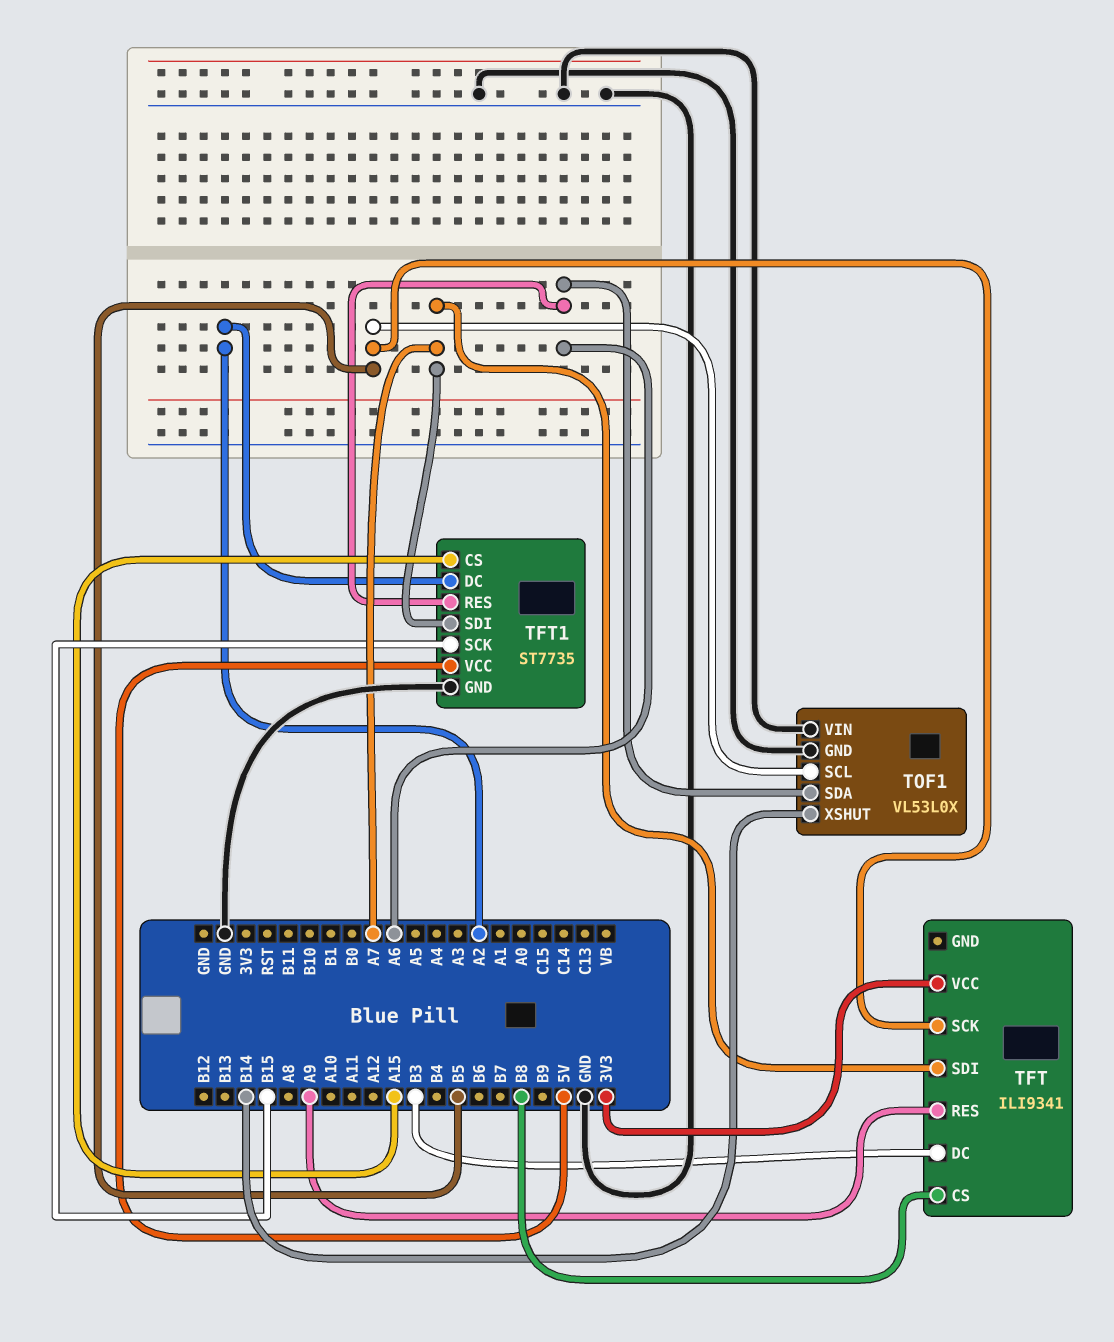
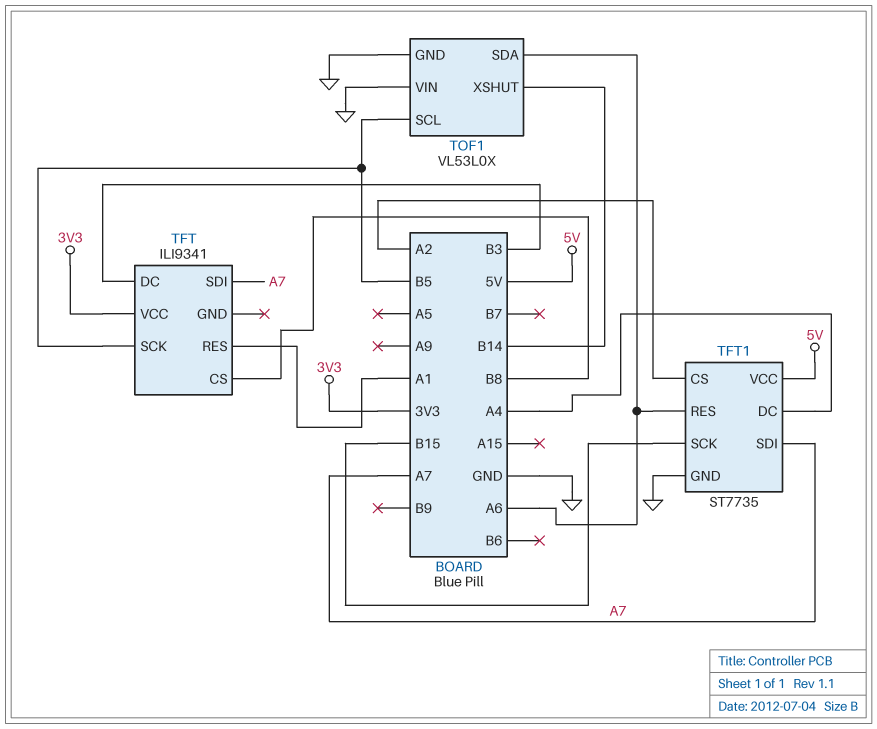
TFT pin RES: A9 -> A1
TFT1 pin CS: A15 -> A2
TFT1 pin DC: A2 -> A4

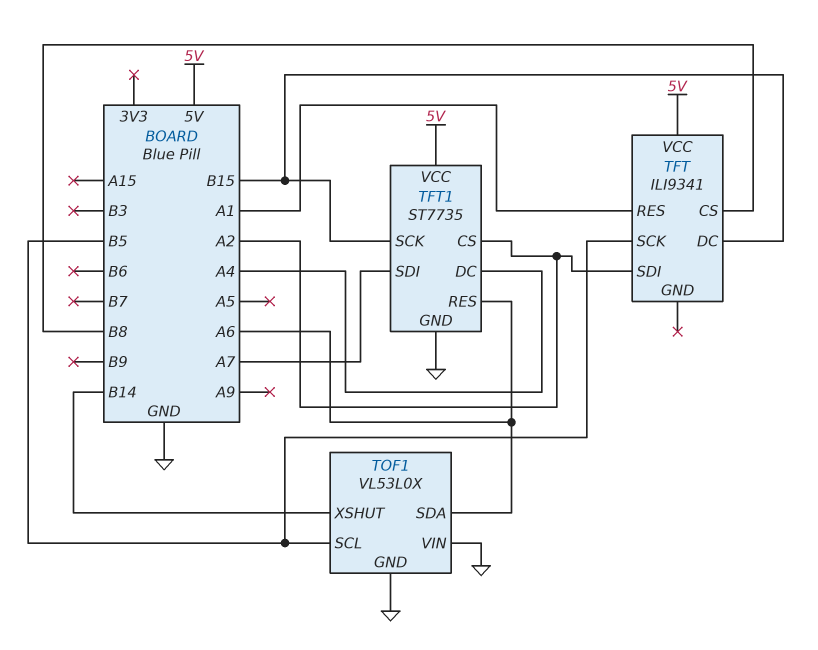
TFT pin DC: B3 -> B15
TFT pin SDI: A7 -> A2
TFT pin VCC: 3V3 -> 5V

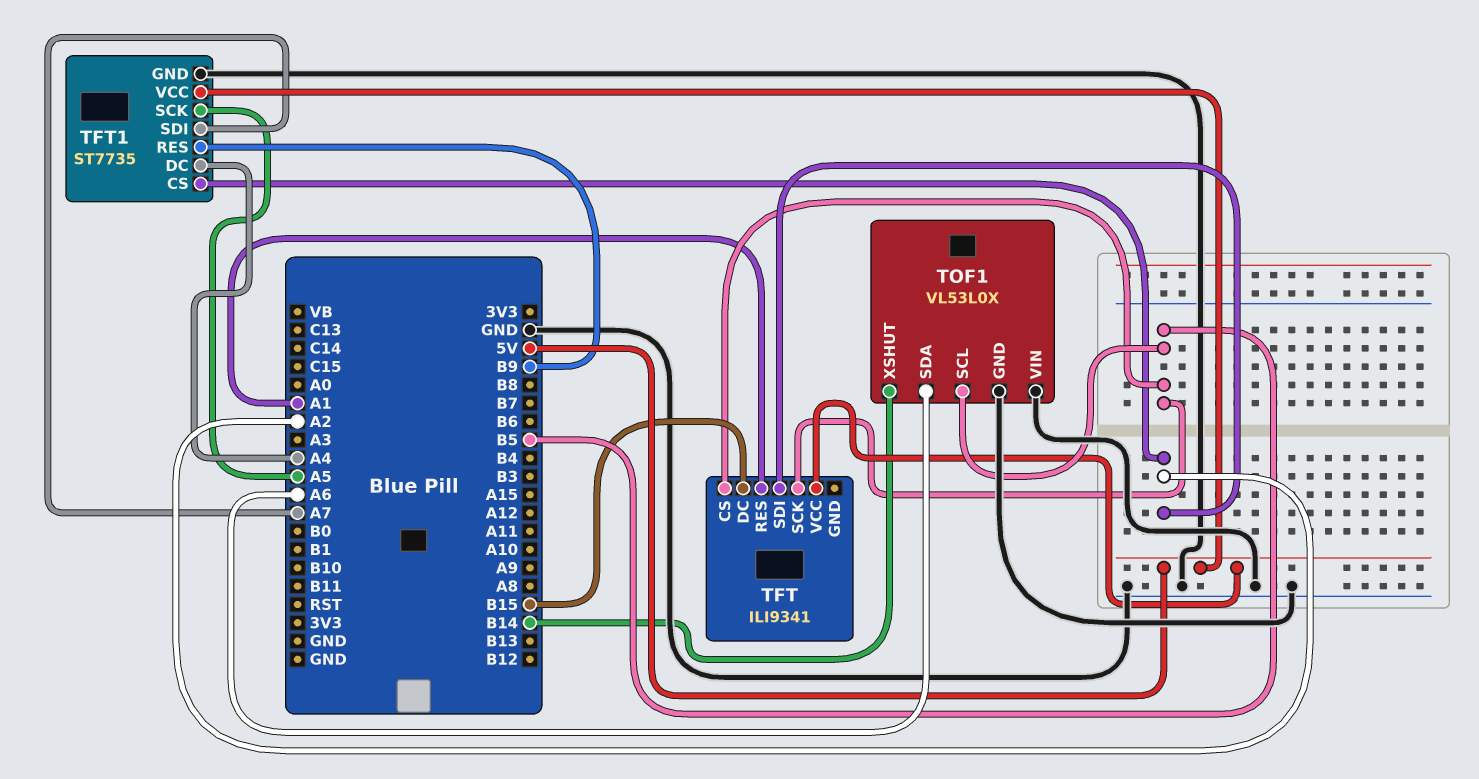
TFT pin CS: B8 -> B5
TFT1 pin RES: A6 -> B9
TFT1 pin SCK: B15 -> A5

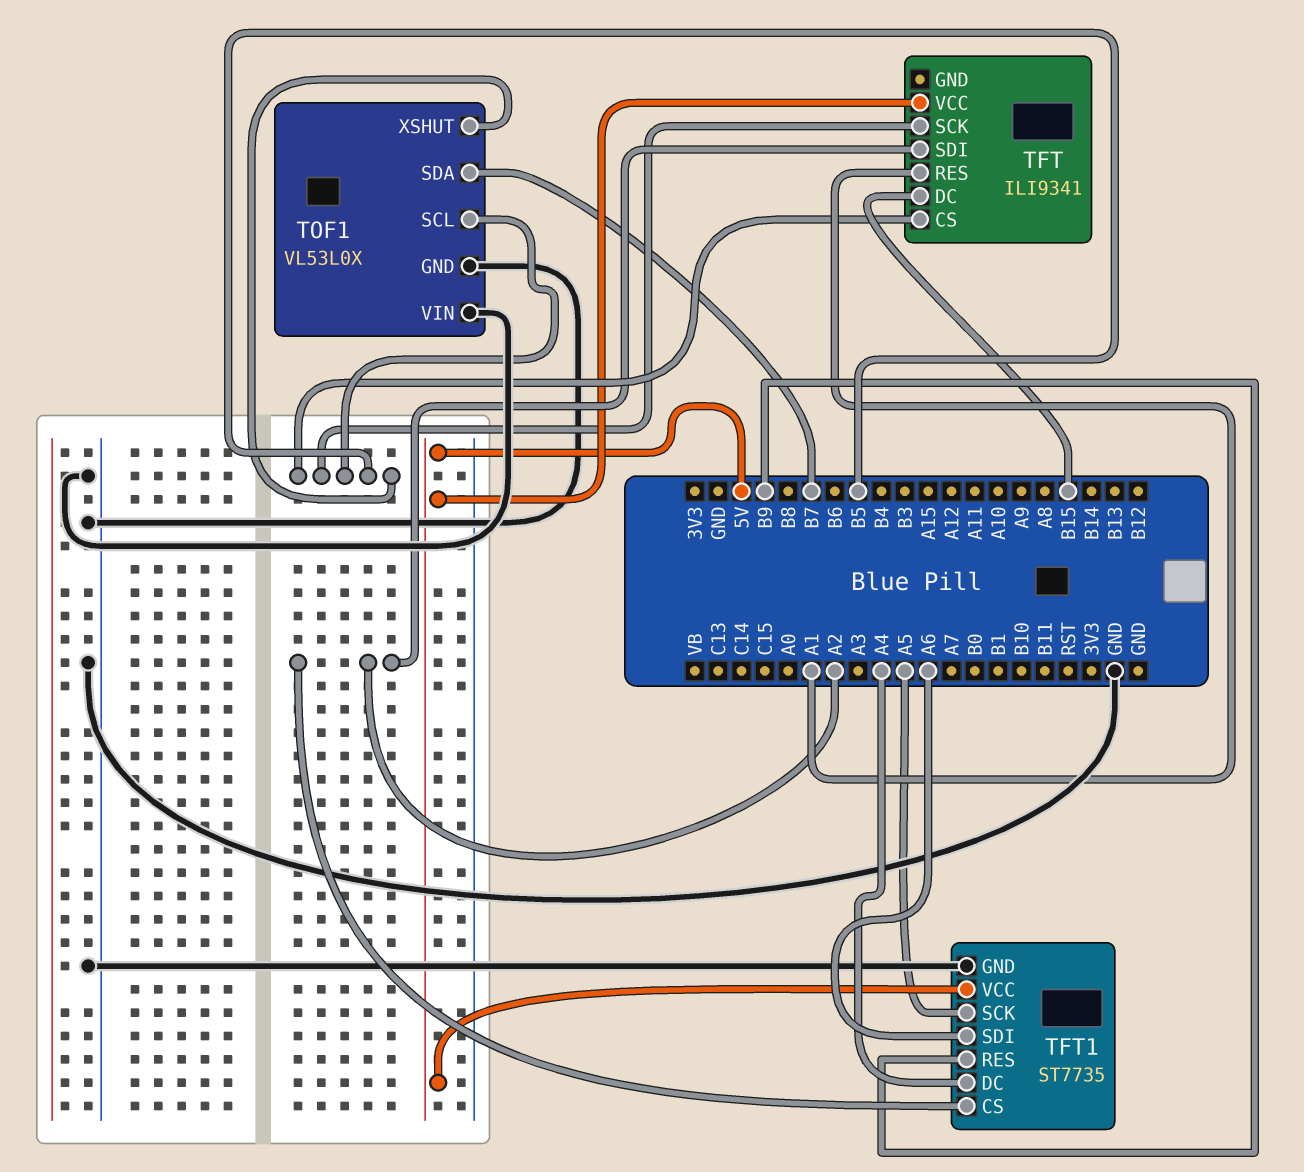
TFT1 pin SDI: A7 -> A6
TOF1 pin SDA: A6 -> B7
TOF1 pin XSHUT: B14 -> B5

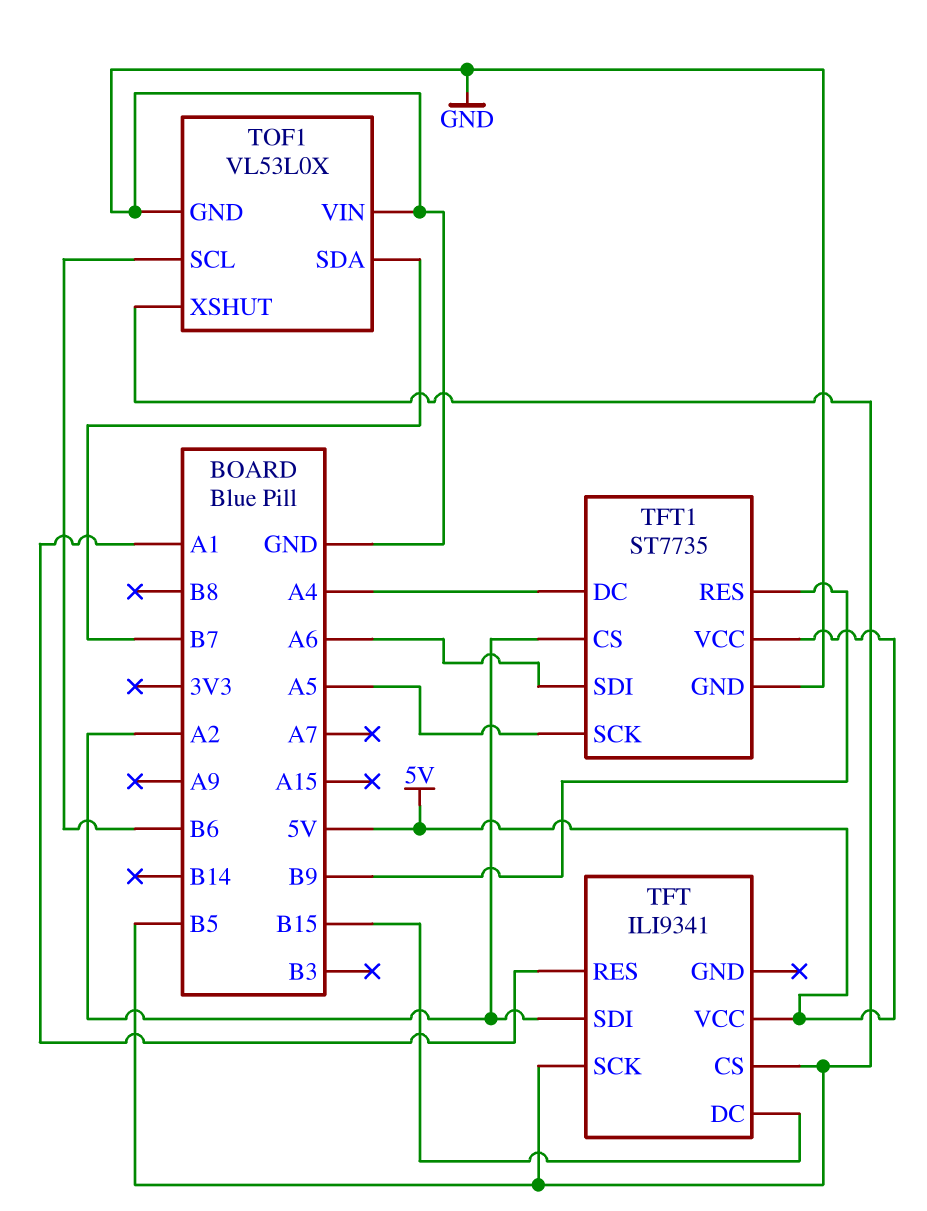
TOF1 pin SCL: B5 -> B6

